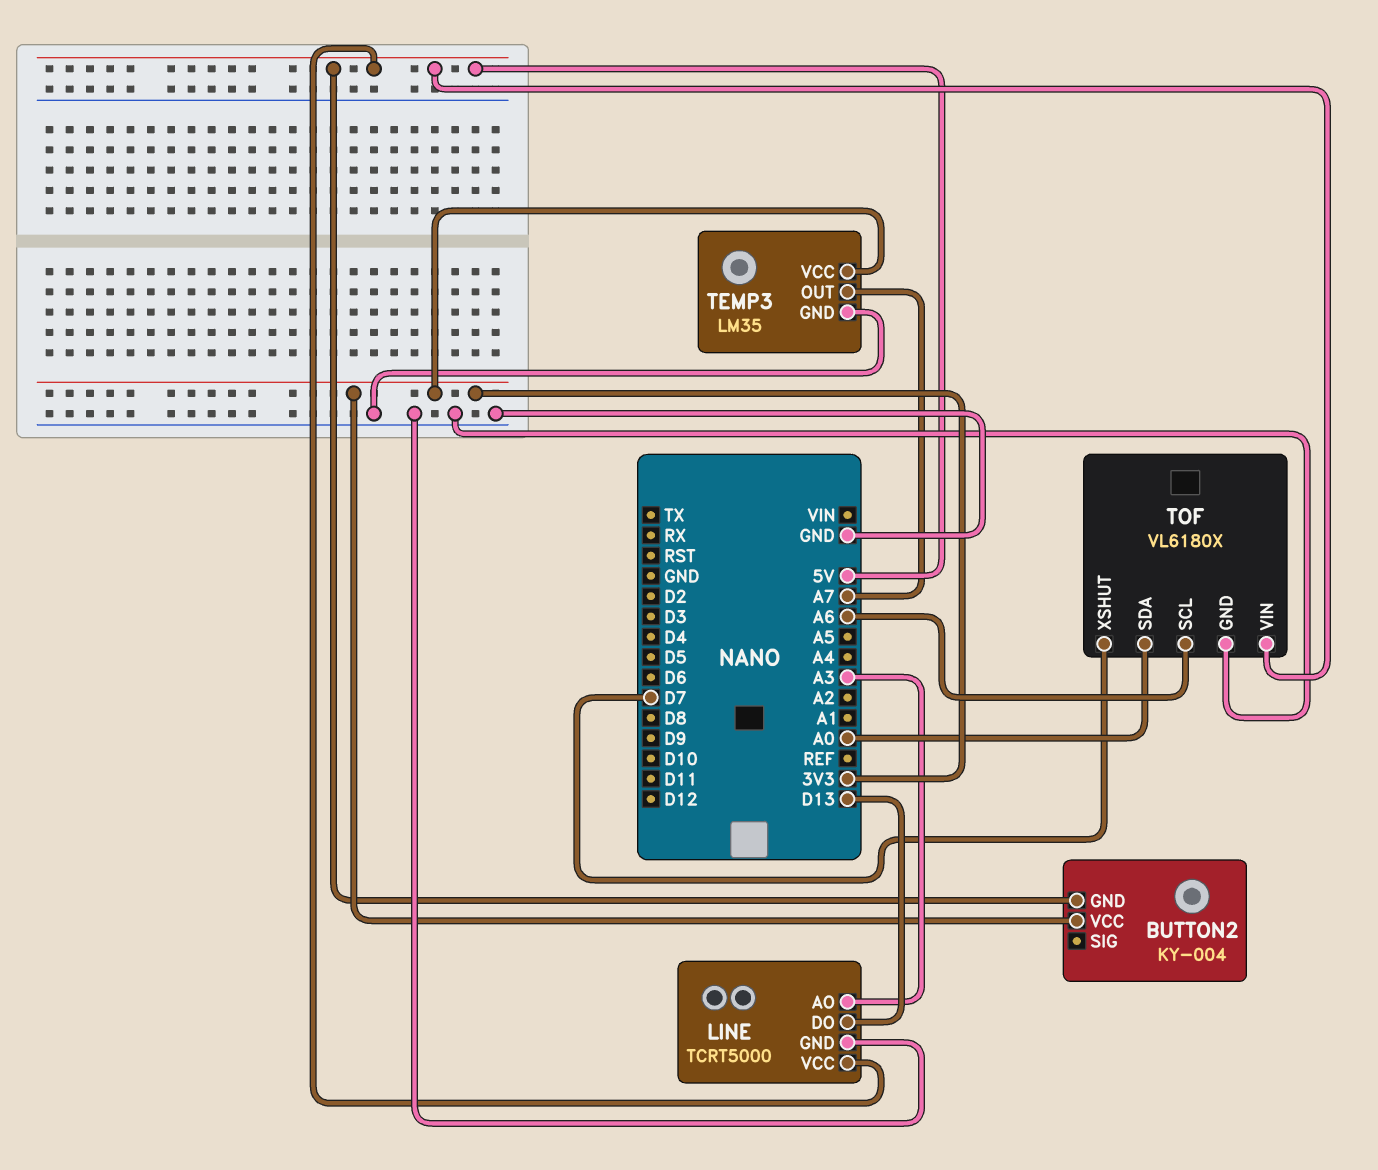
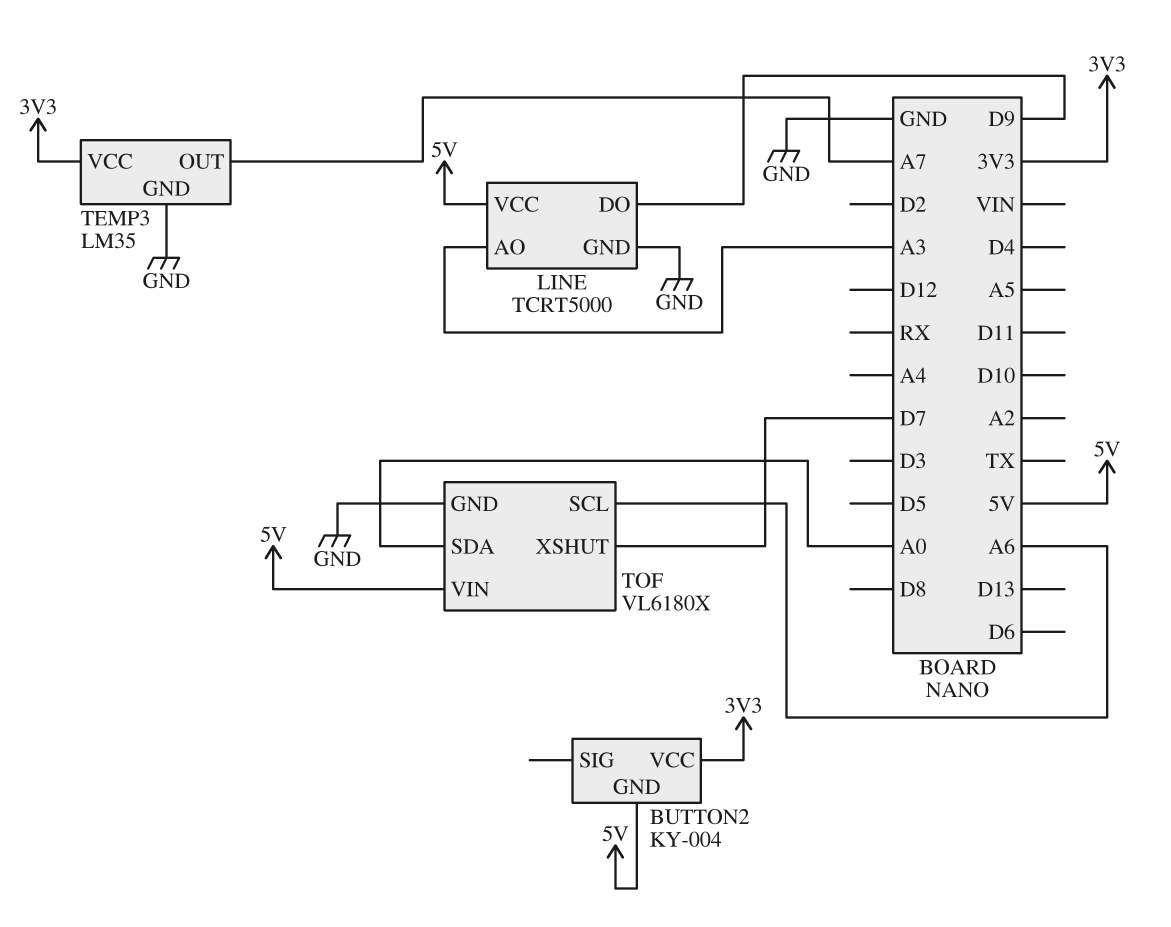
LINE pin DO: D13 -> D9

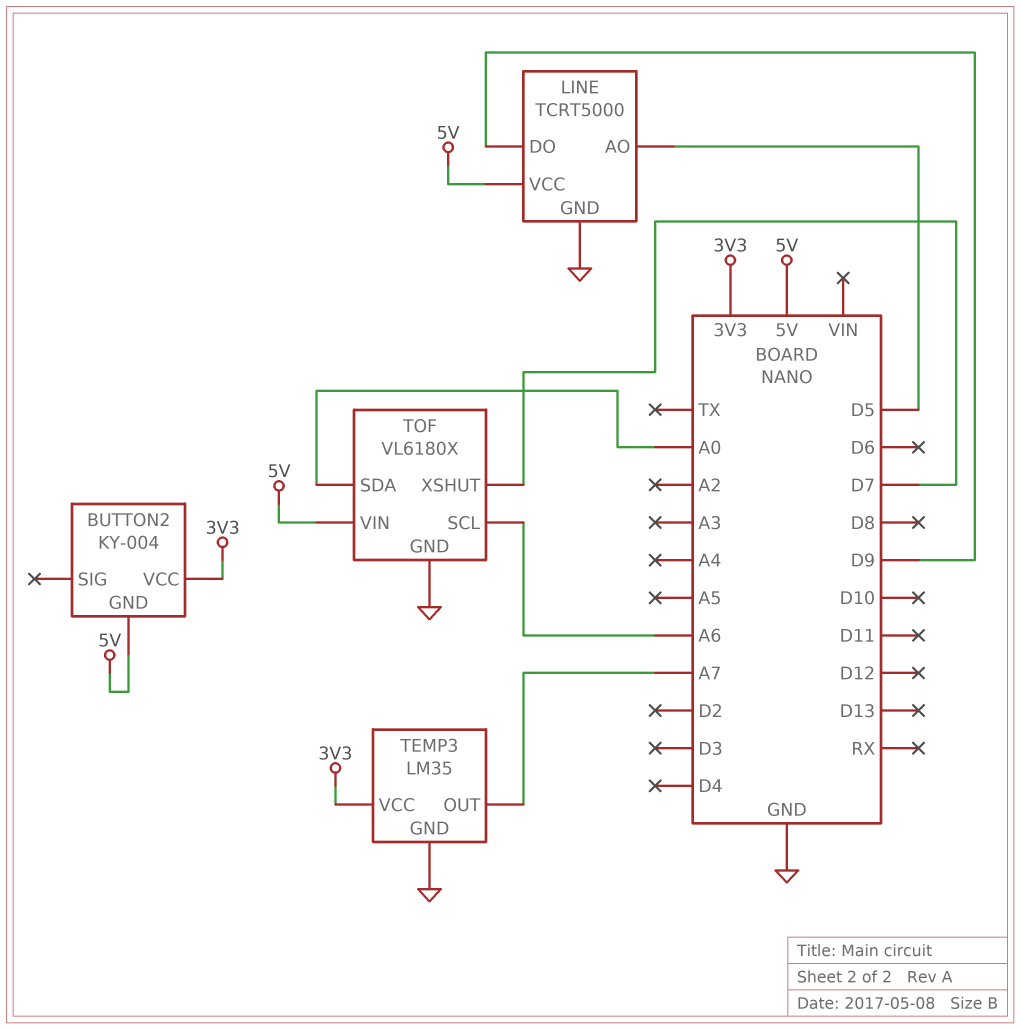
LINE pin AO: A3 -> D5

